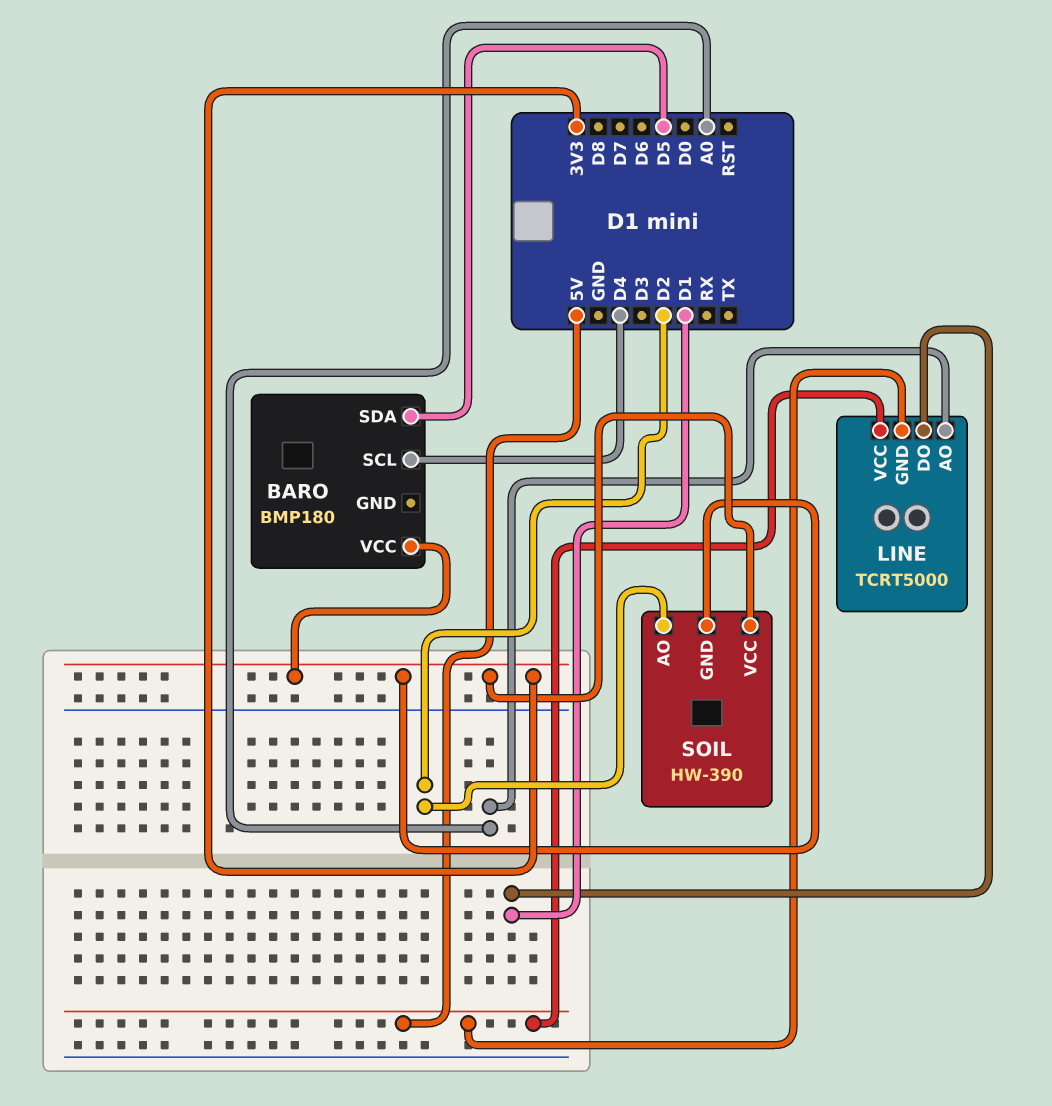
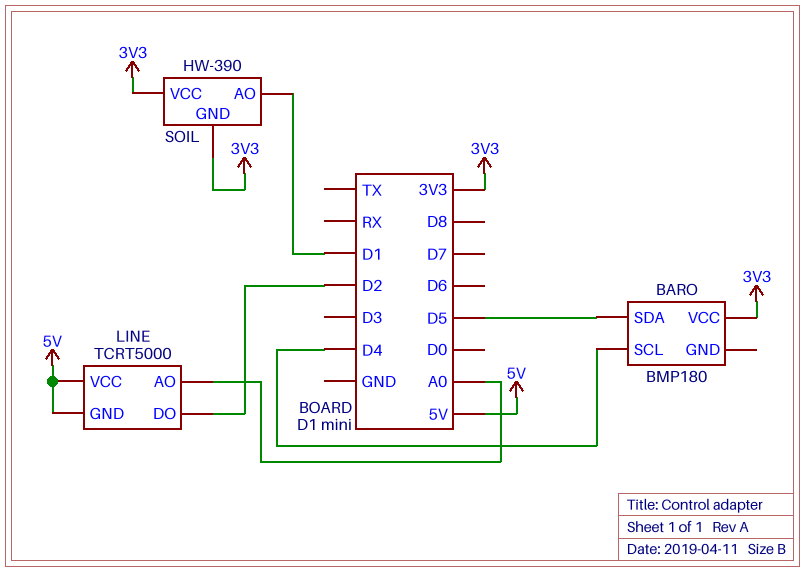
LINE pin DO: D1 -> D2
SOIL pin AO: D2 -> D1

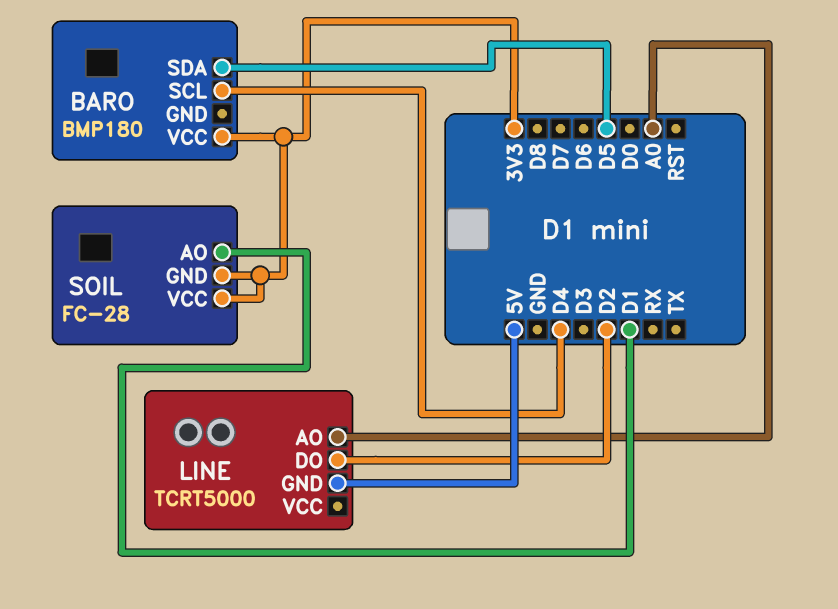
LINE pin VCC: 5V -> none
SOIL: HW-390 -> FC-28

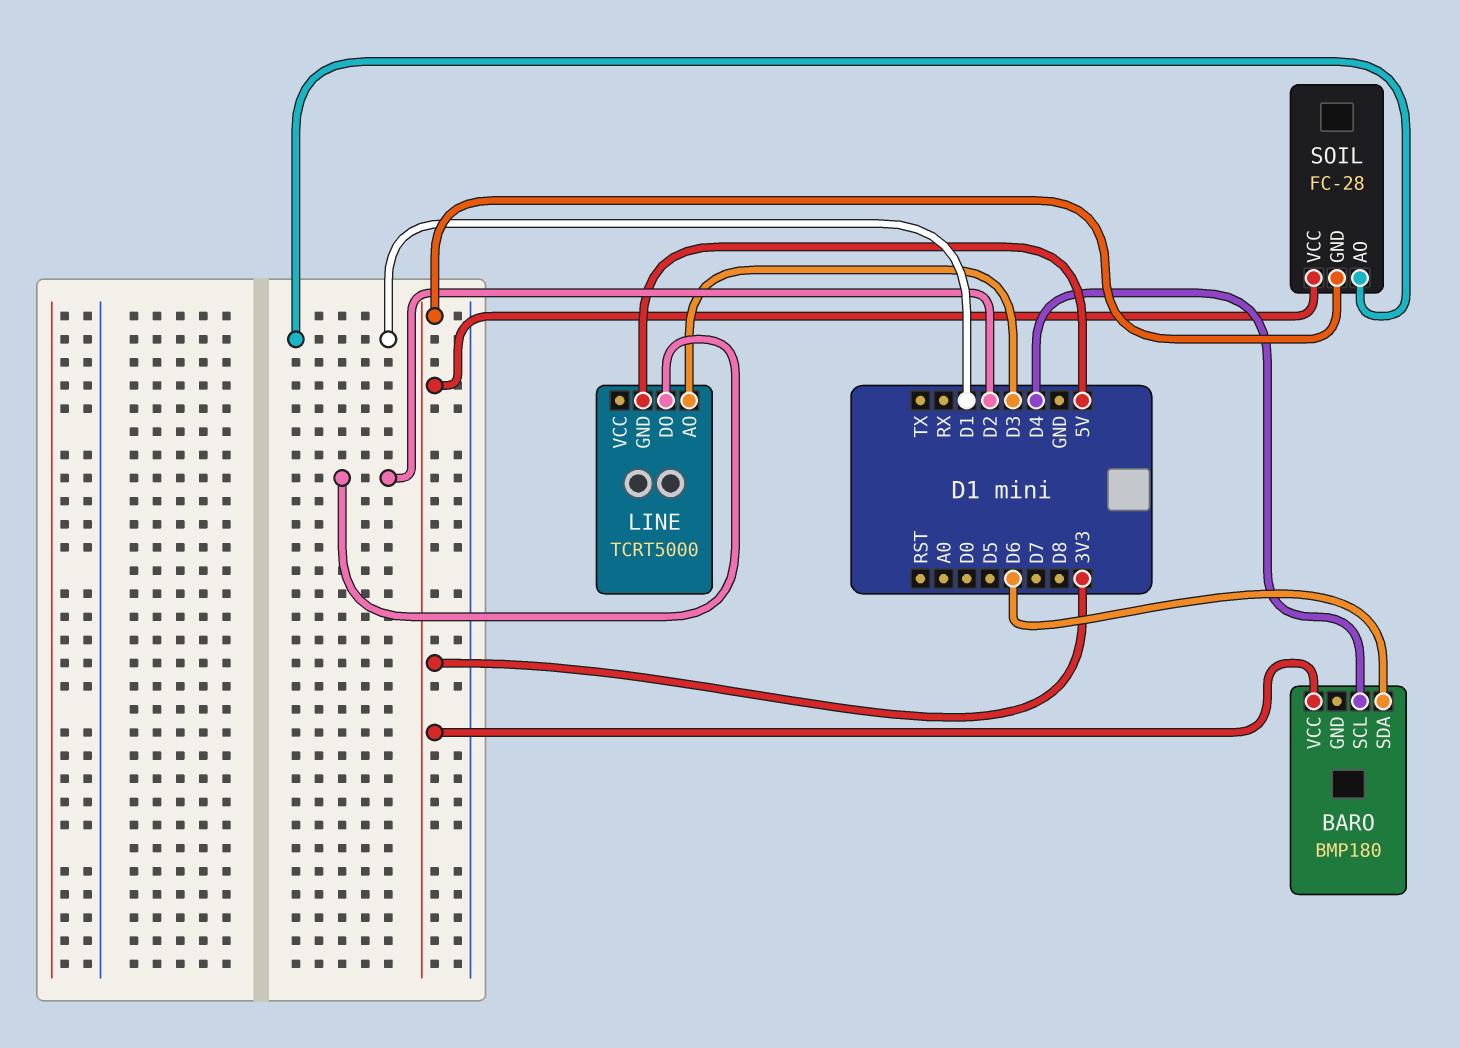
BARO pin SDA: D5 -> D6
LINE pin AO: A0 -> D3

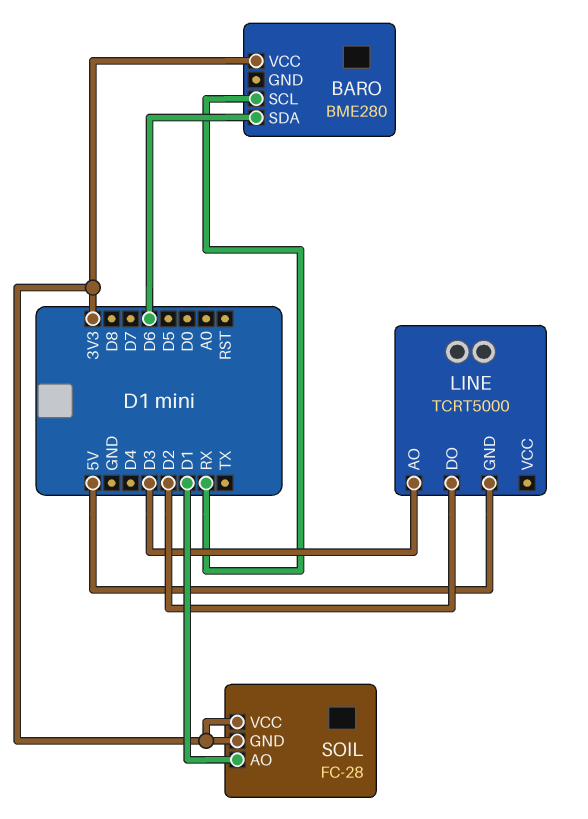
BARO: BMP180 -> BME280
BARO pin SCL: D4 -> RX

